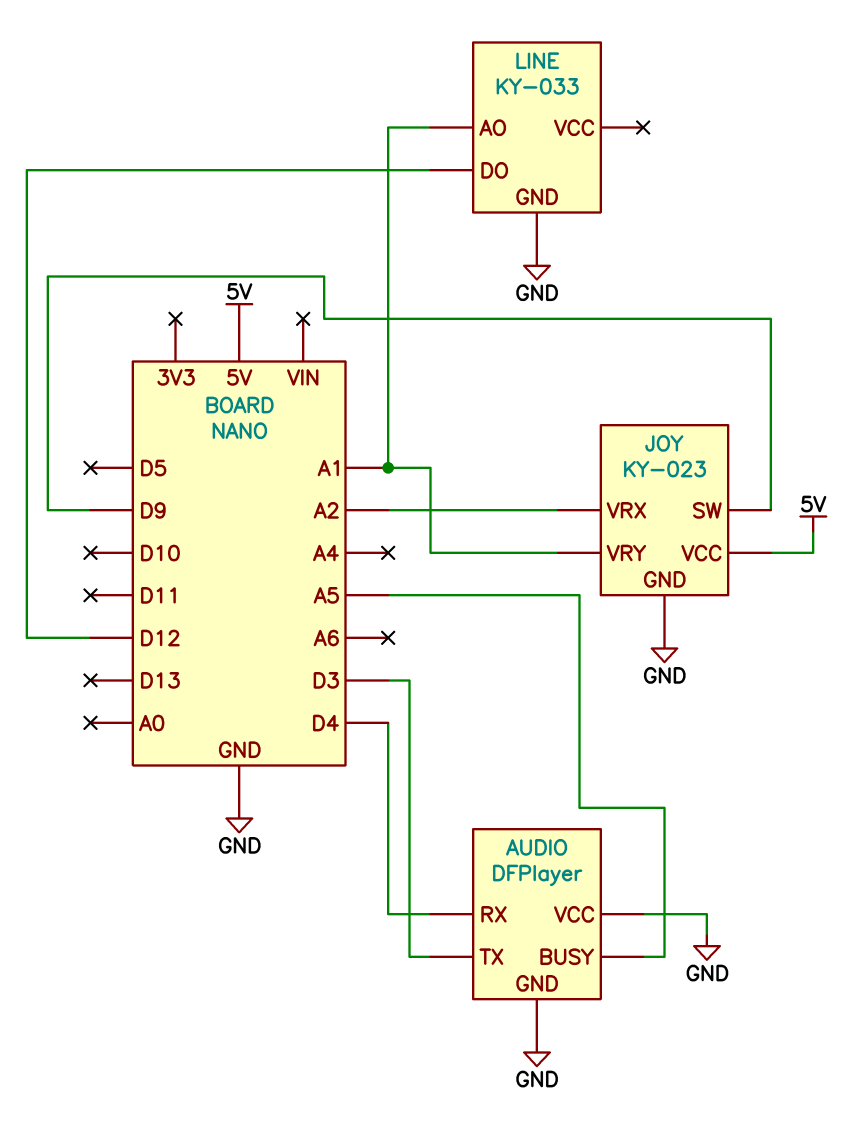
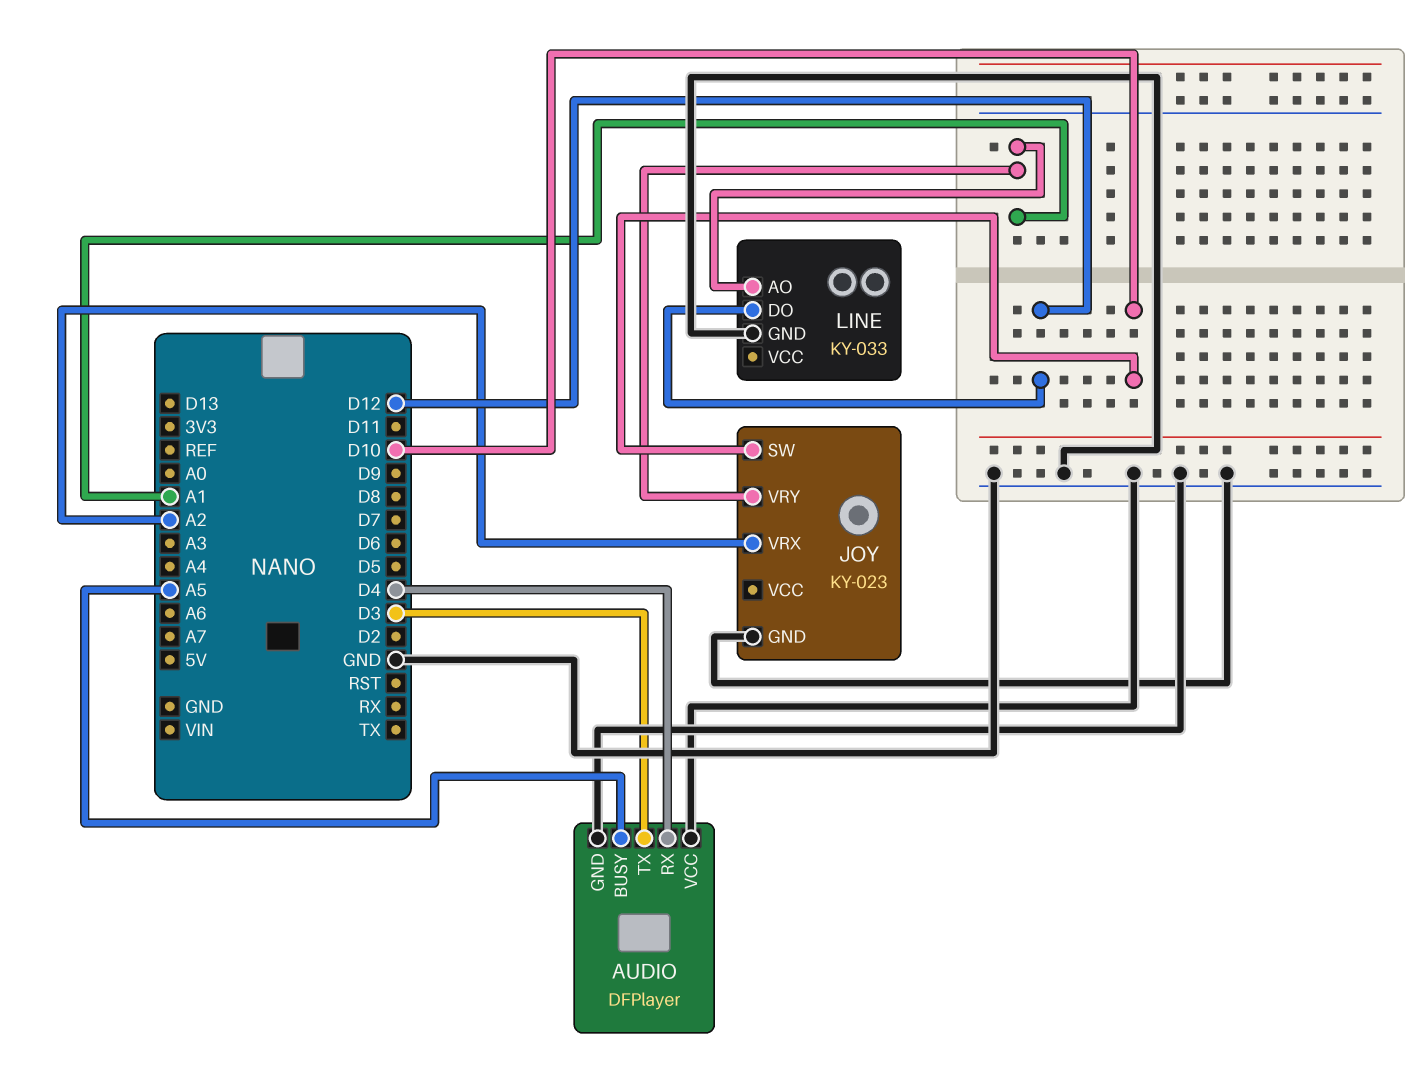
JOY pin SW: D9 -> D10
JOY pin VCC: 5V -> none

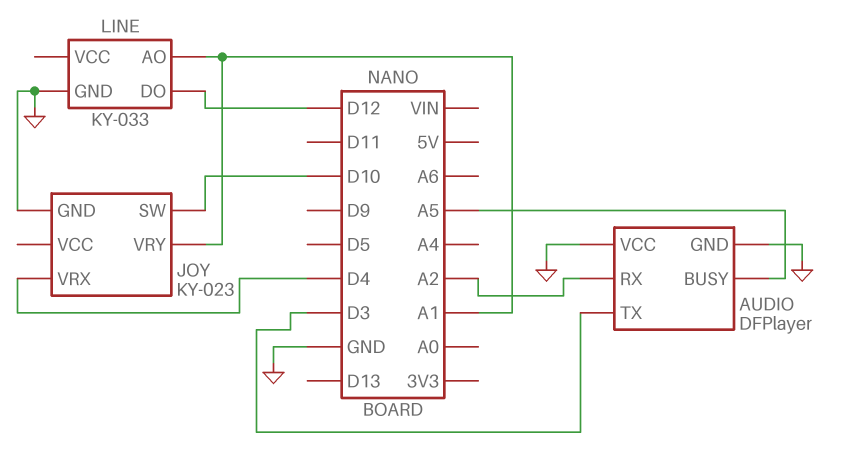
AUDIO pin RX: D4 -> A2
JOY pin VRX: A2 -> D4

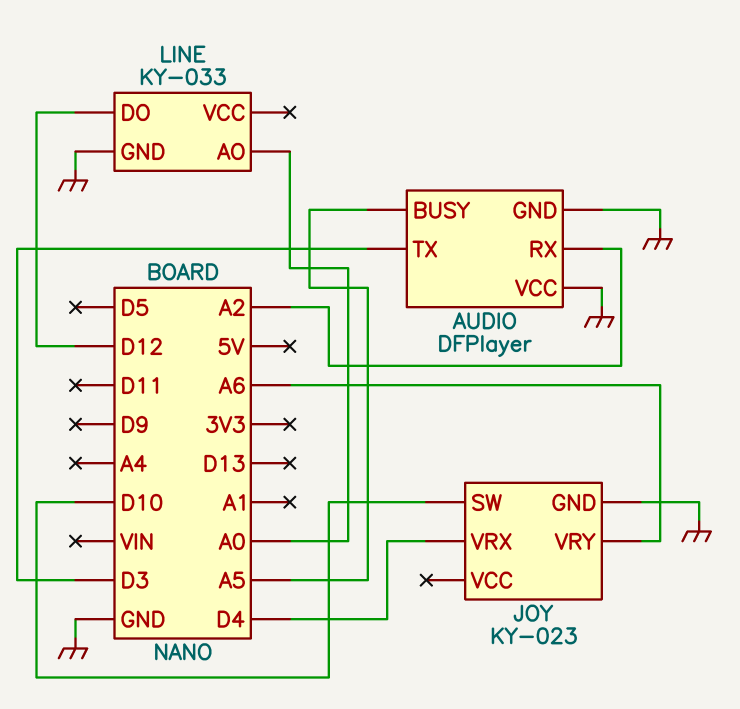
JOY pin VRY: A1 -> A6
LINE pin AO: A1 -> A0

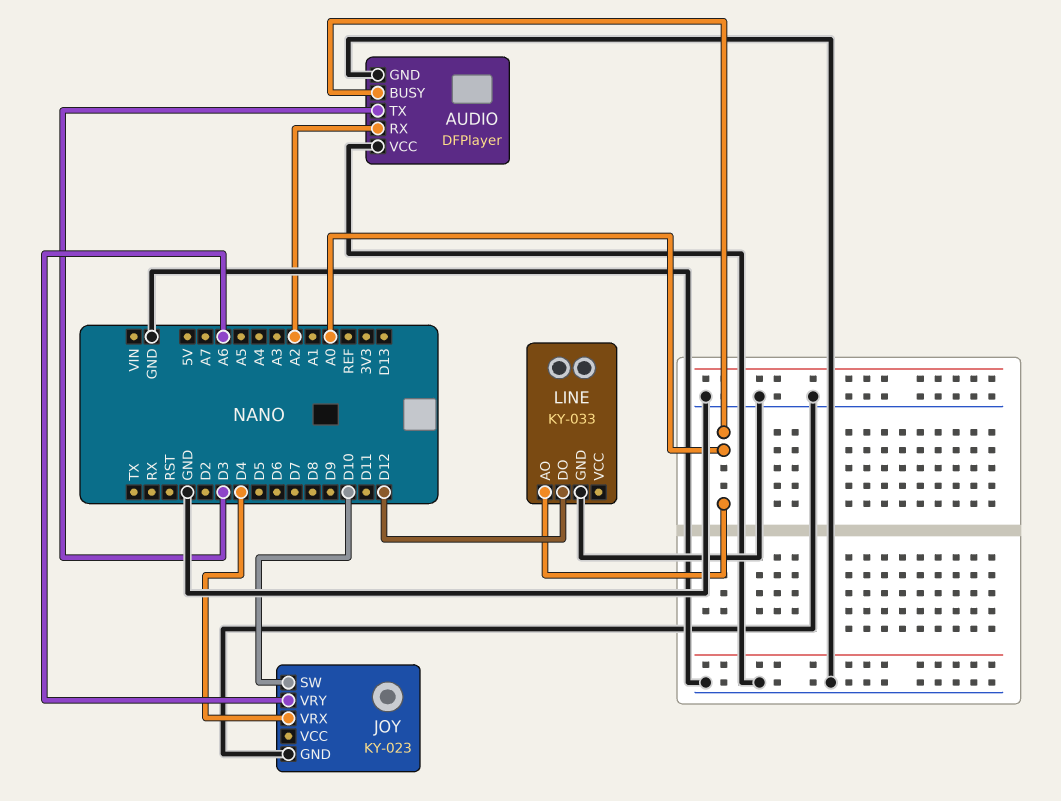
AUDIO pin BUSY: A5 -> A0

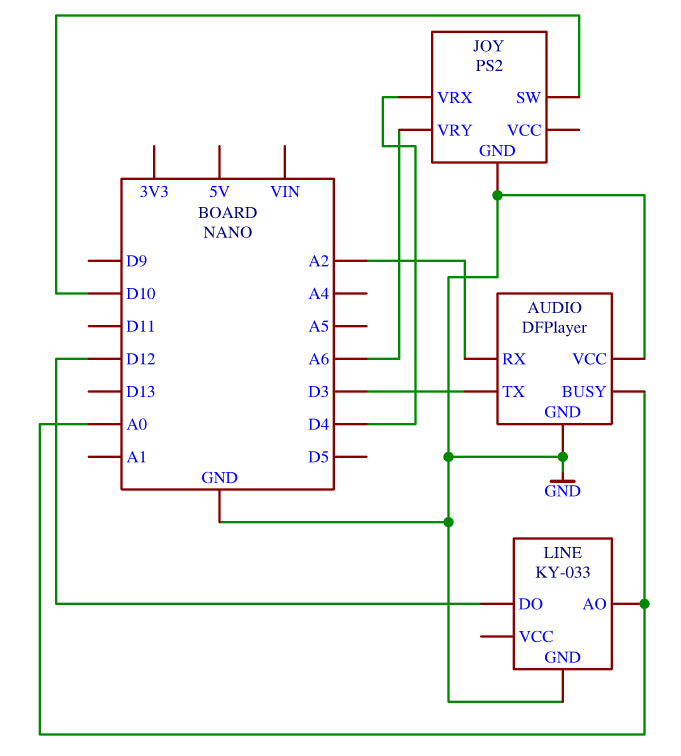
JOY: KY-023 -> PS2

